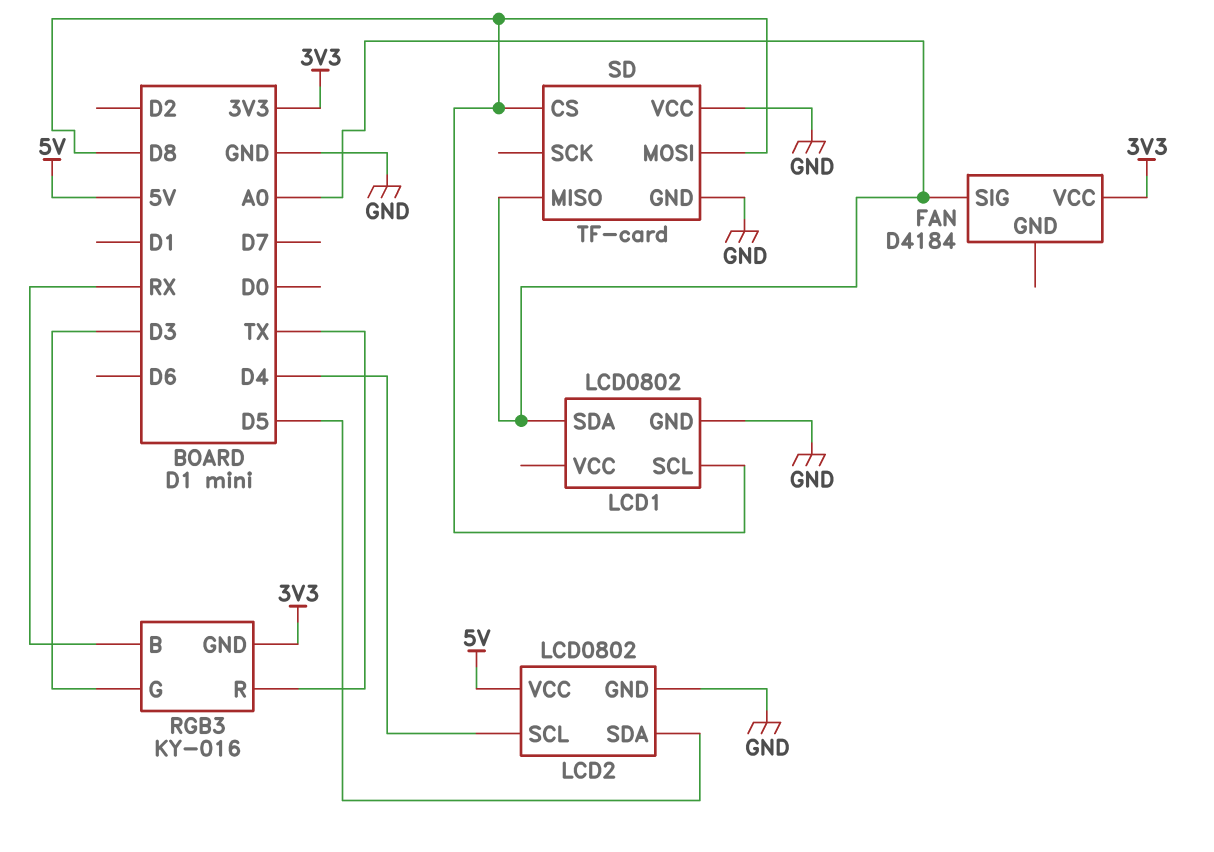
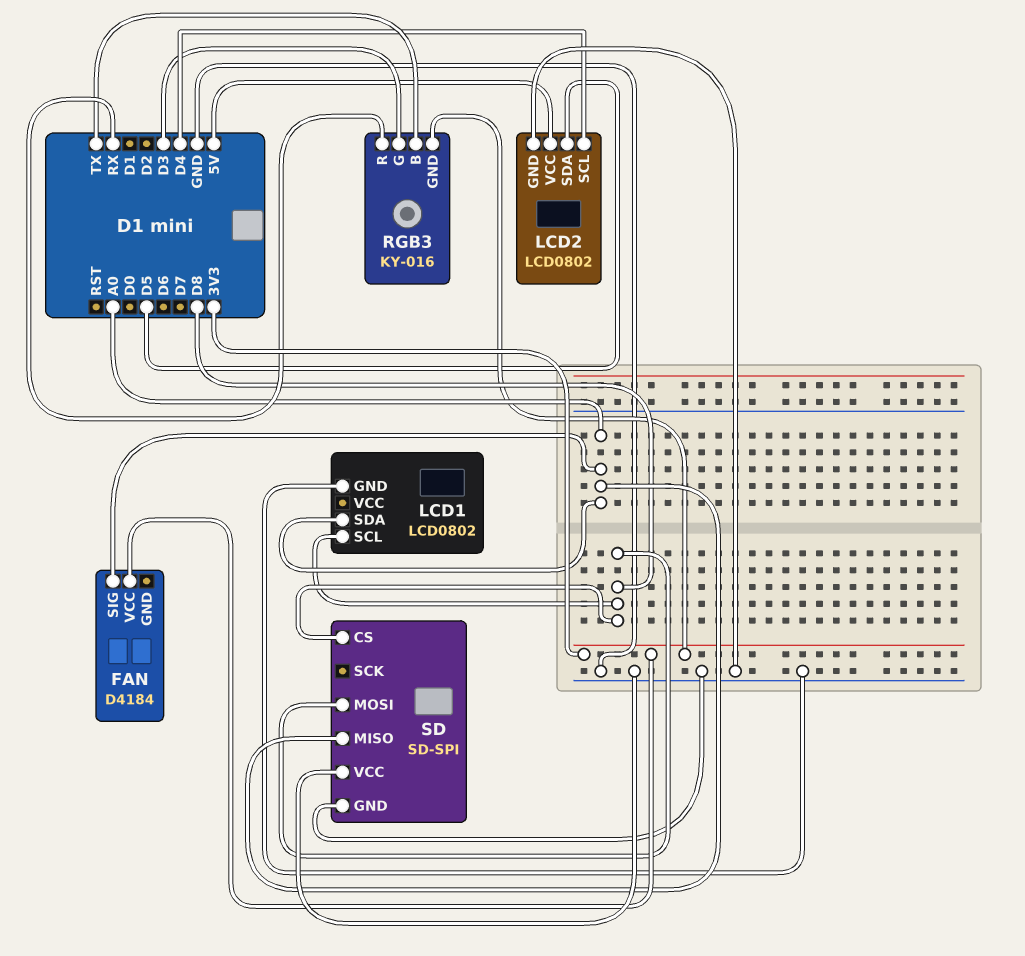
RGB3 pin B: RX -> TX
RGB3 pin R: TX -> RX
SD: TF-card -> SD-SPI

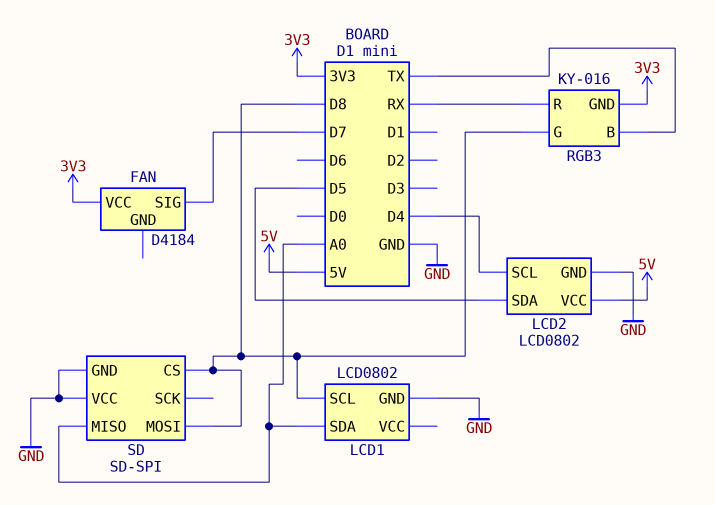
FAN pin SIG: A0 -> D7
RGB3 pin G: D3 -> D8

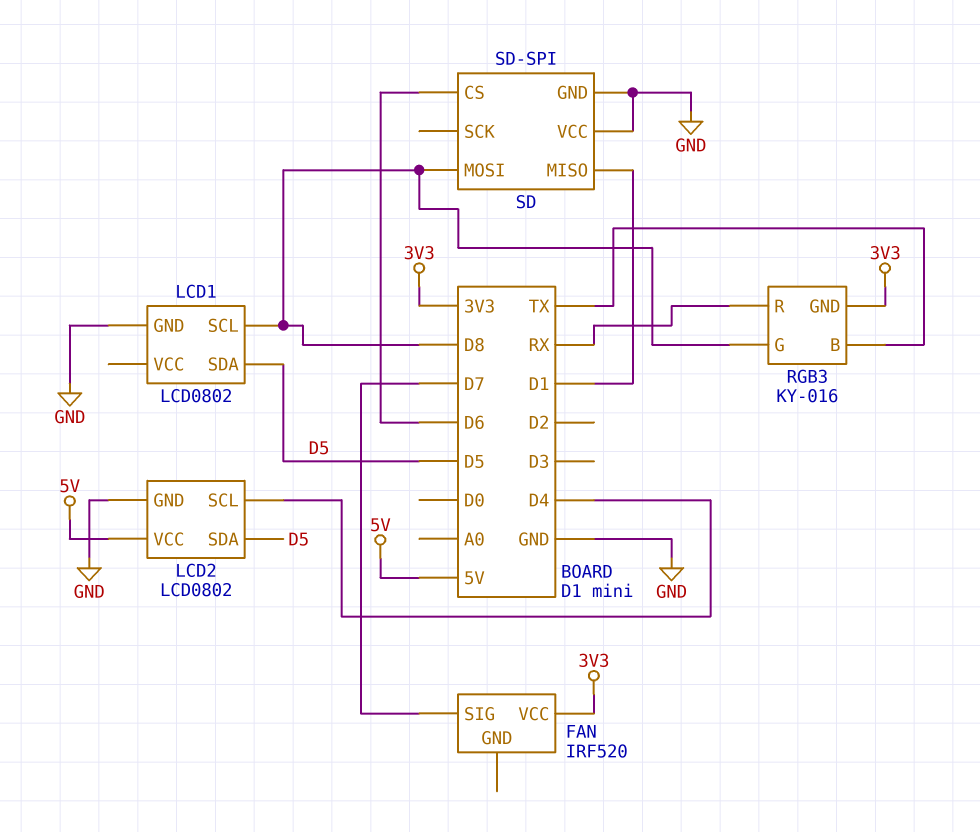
FAN: D4184 -> IRF520
LCD1 pin SDA: A0 -> D5
SD pin CS: D8 -> D6
SD pin MISO: A0 -> D1

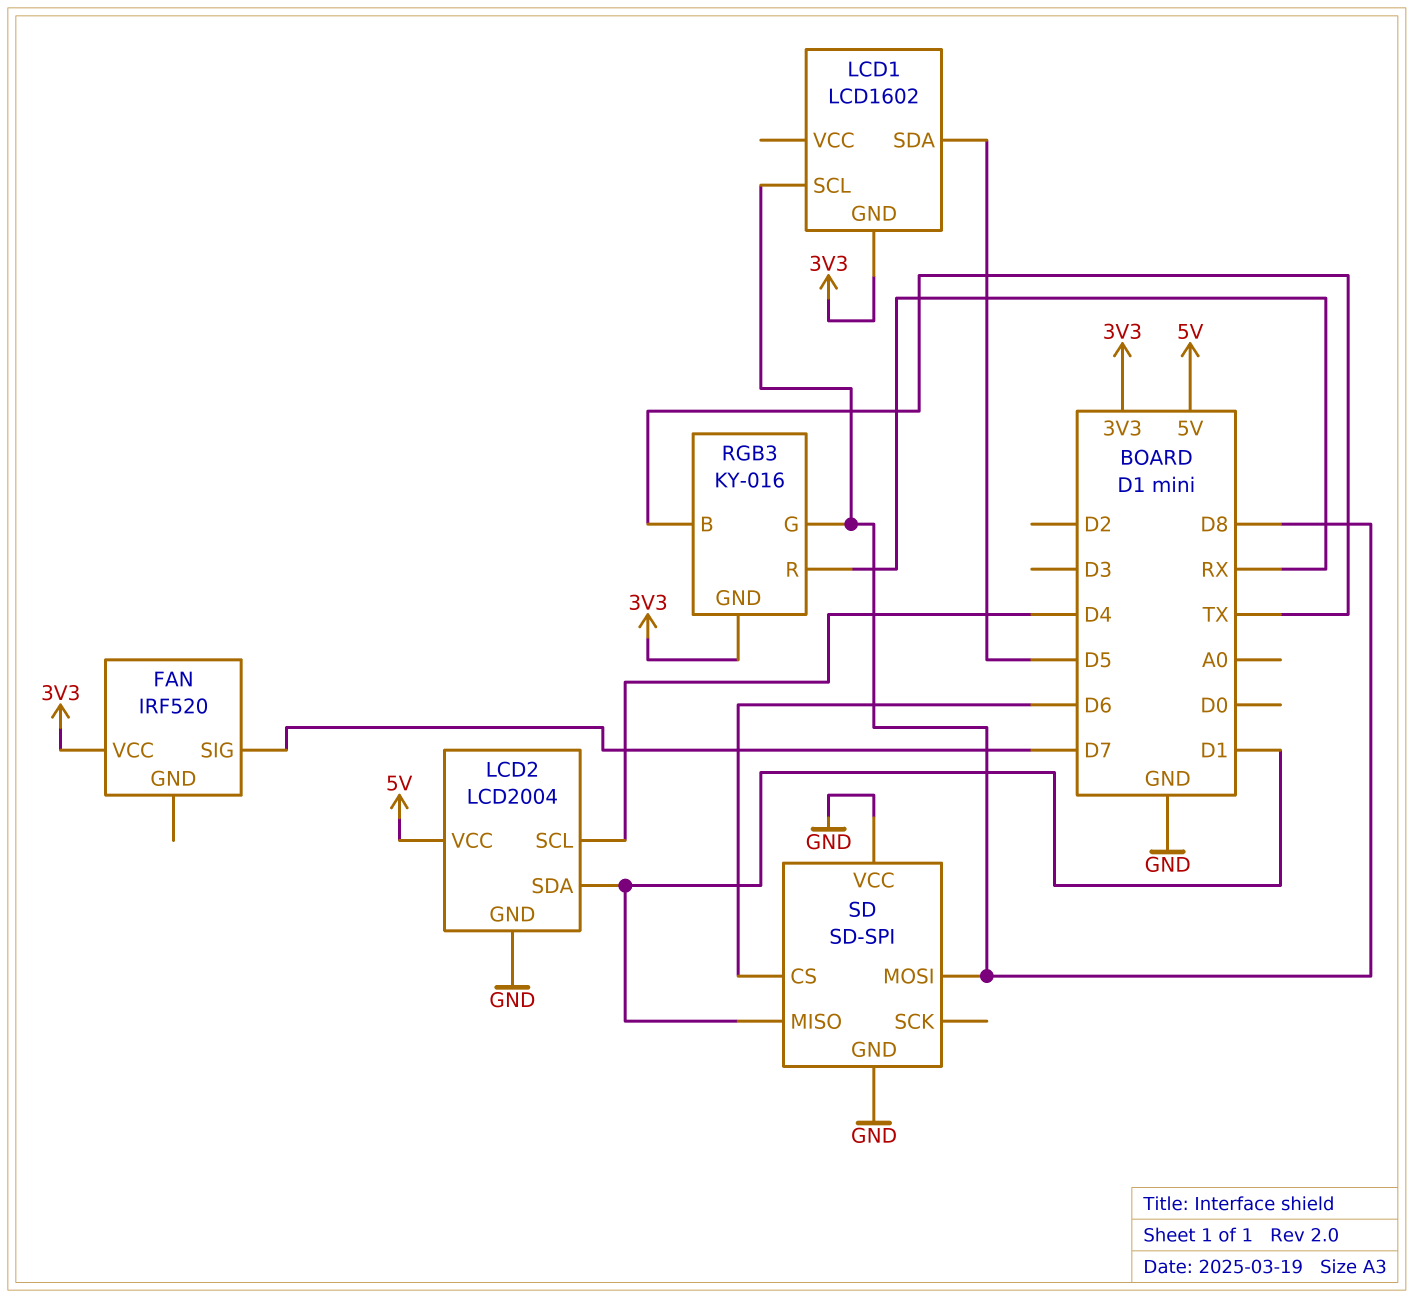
LCD1: LCD0802 -> LCD1602
LCD1 pin GND: GND -> 3V3
LCD2: LCD0802 -> LCD2004
LCD2 pin SDA: D5 -> D1

